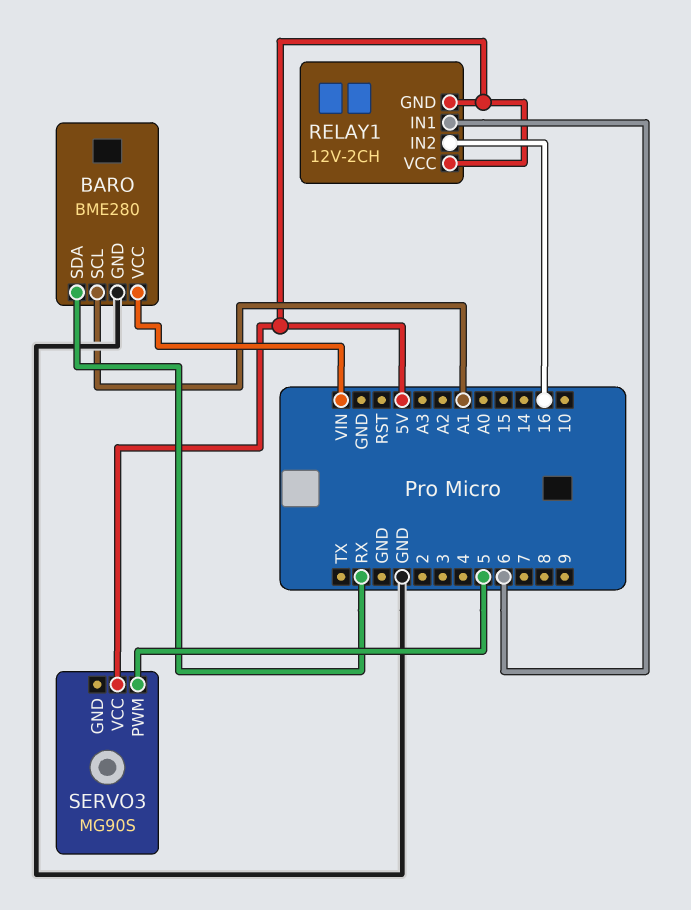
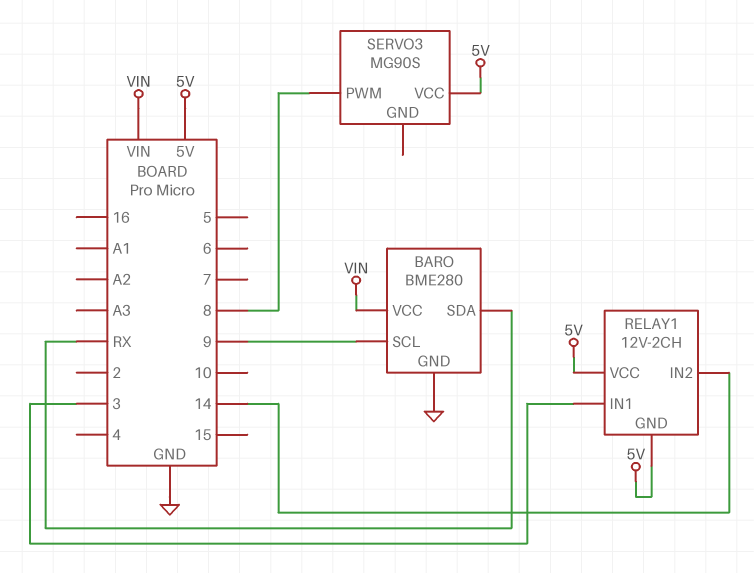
BARO pin SCL: A1 -> 9
RELAY1 pin IN1: 6 -> 3
RELAY1 pin IN2: 16 -> 14
SERVO3 pin PWM: 5 -> 8

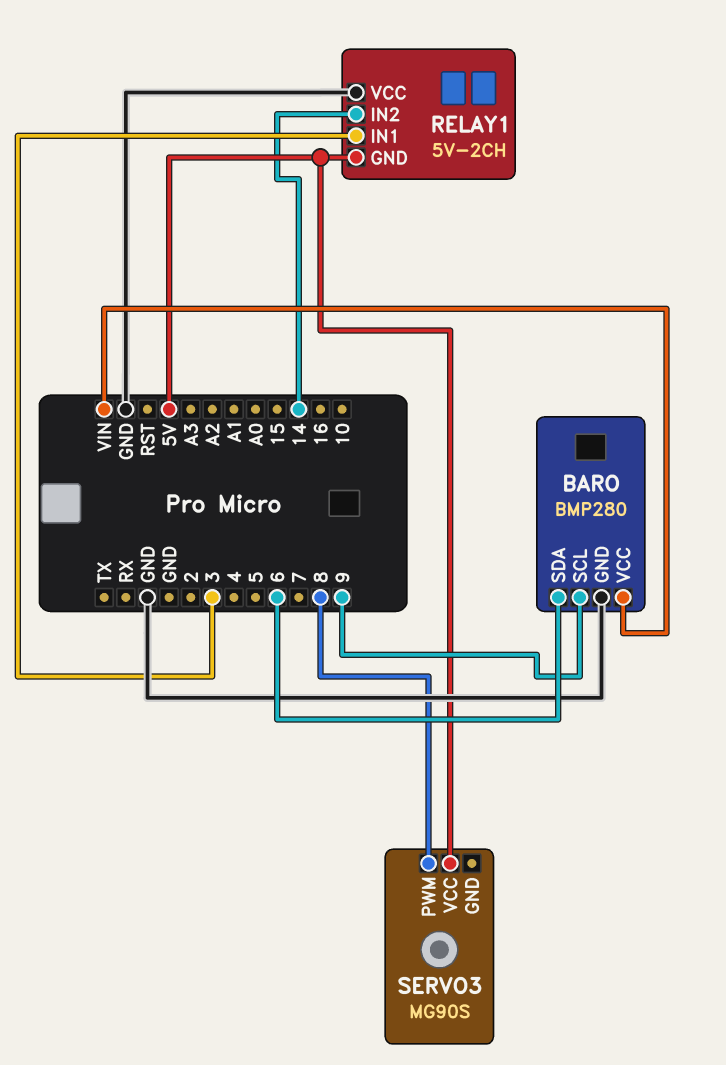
BARO: BME280 -> BMP280
BARO pin SDA: RX -> 6
RELAY1: 12V-2CH -> 5V-2CH
RELAY1 pin VCC: 5V -> GND

